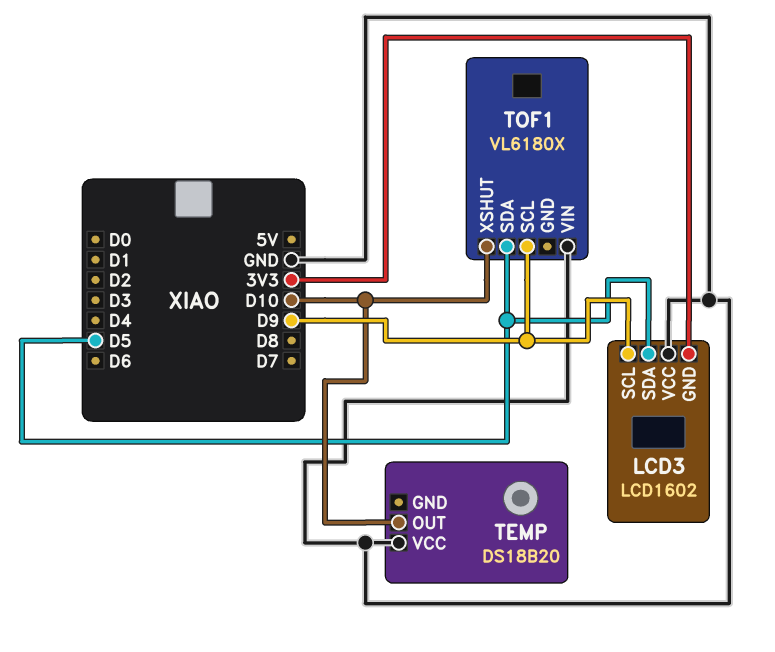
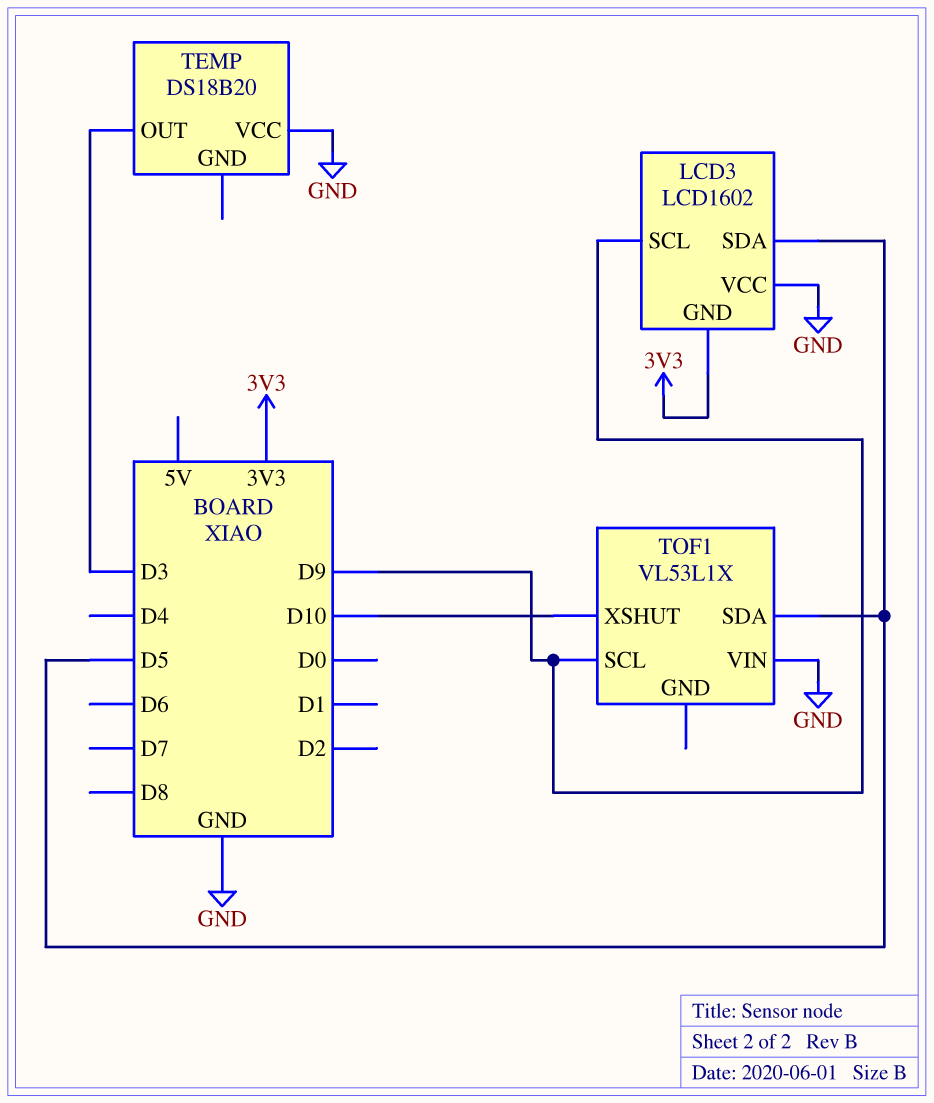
TEMP pin OUT: D10 -> D3
TOF1: VL6180X -> VL53L1X

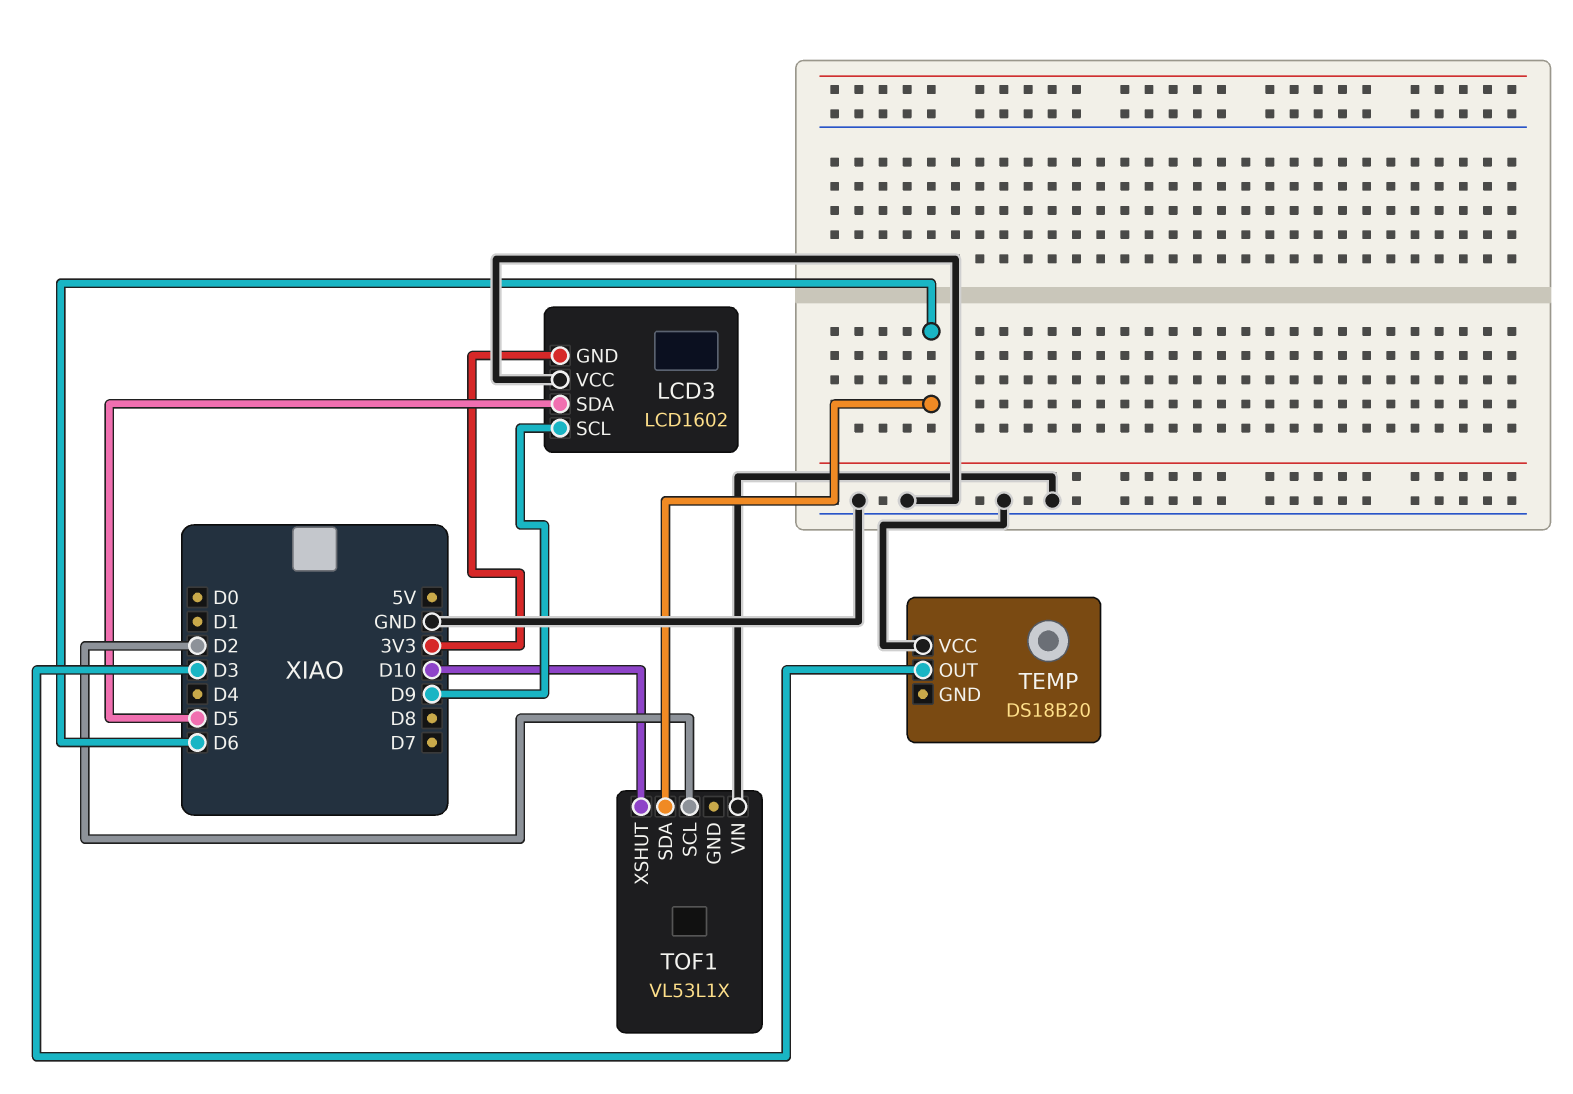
TOF1 pin SCL: D9 -> D2
TOF1 pin SDA: D5 -> D6

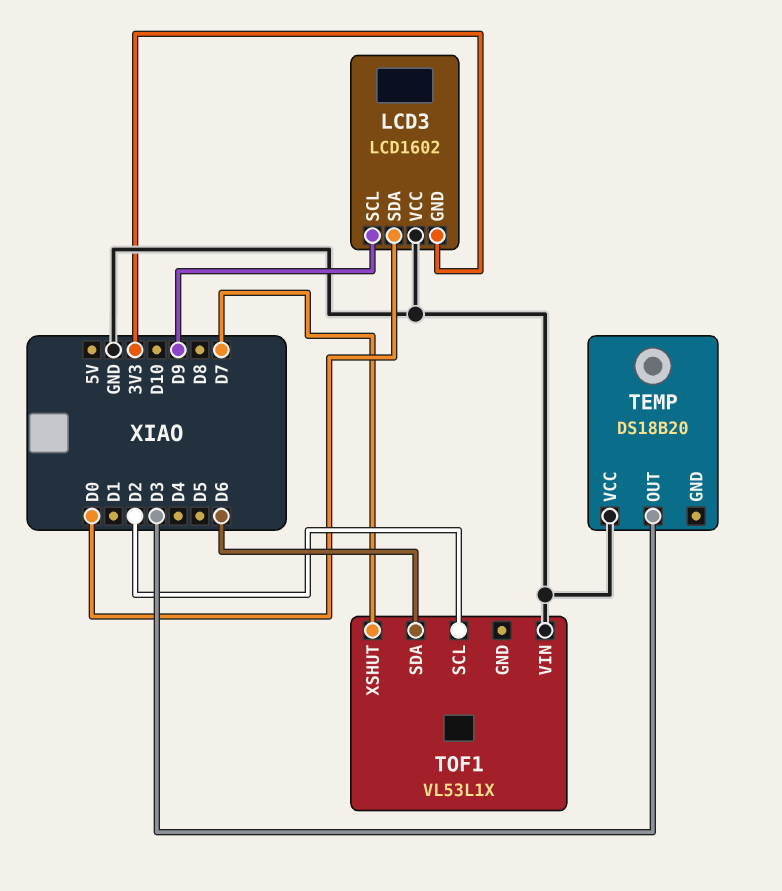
LCD3 pin SDA: D5 -> D0
TOF1 pin XSHUT: D10 -> D7

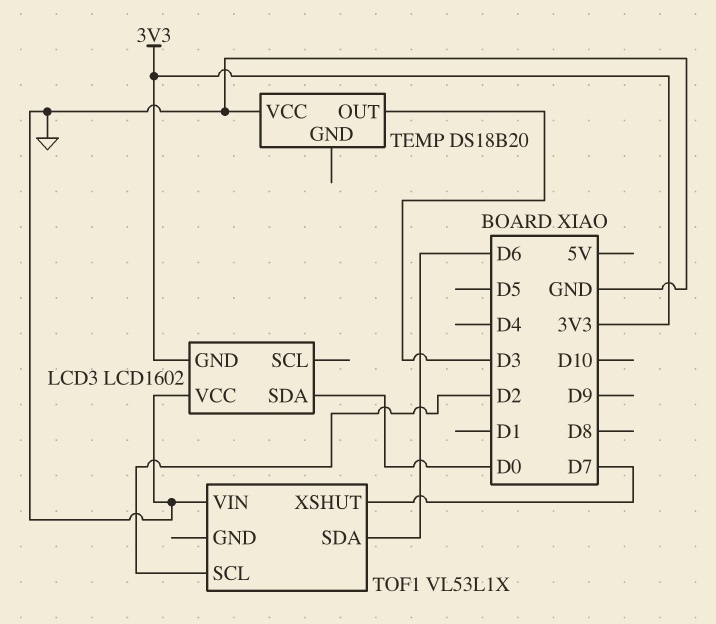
LCD3 pin SCL: D9 -> none

